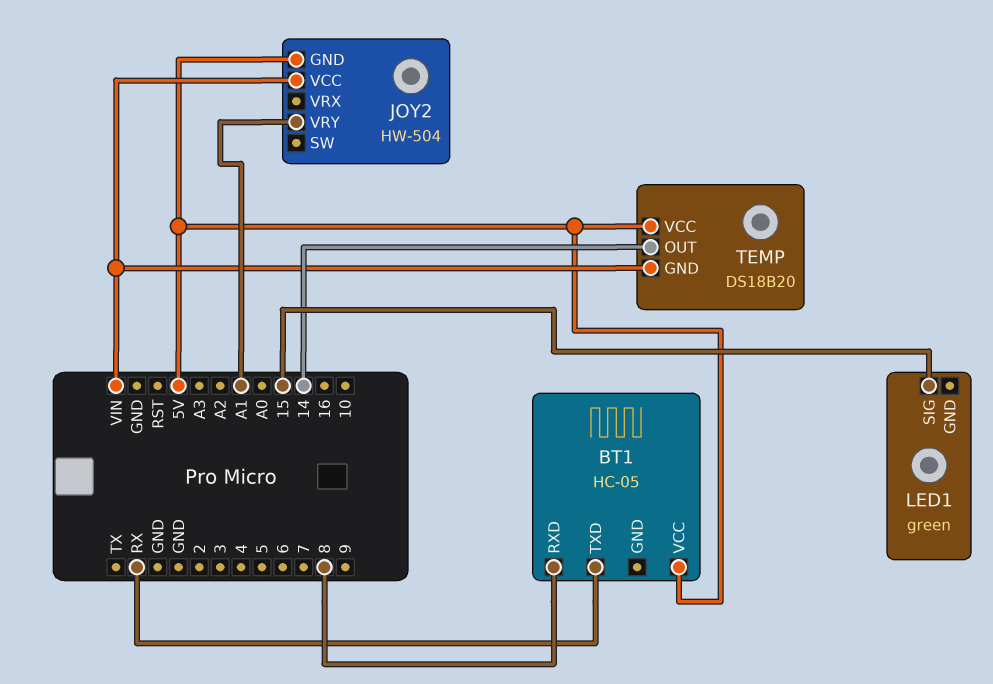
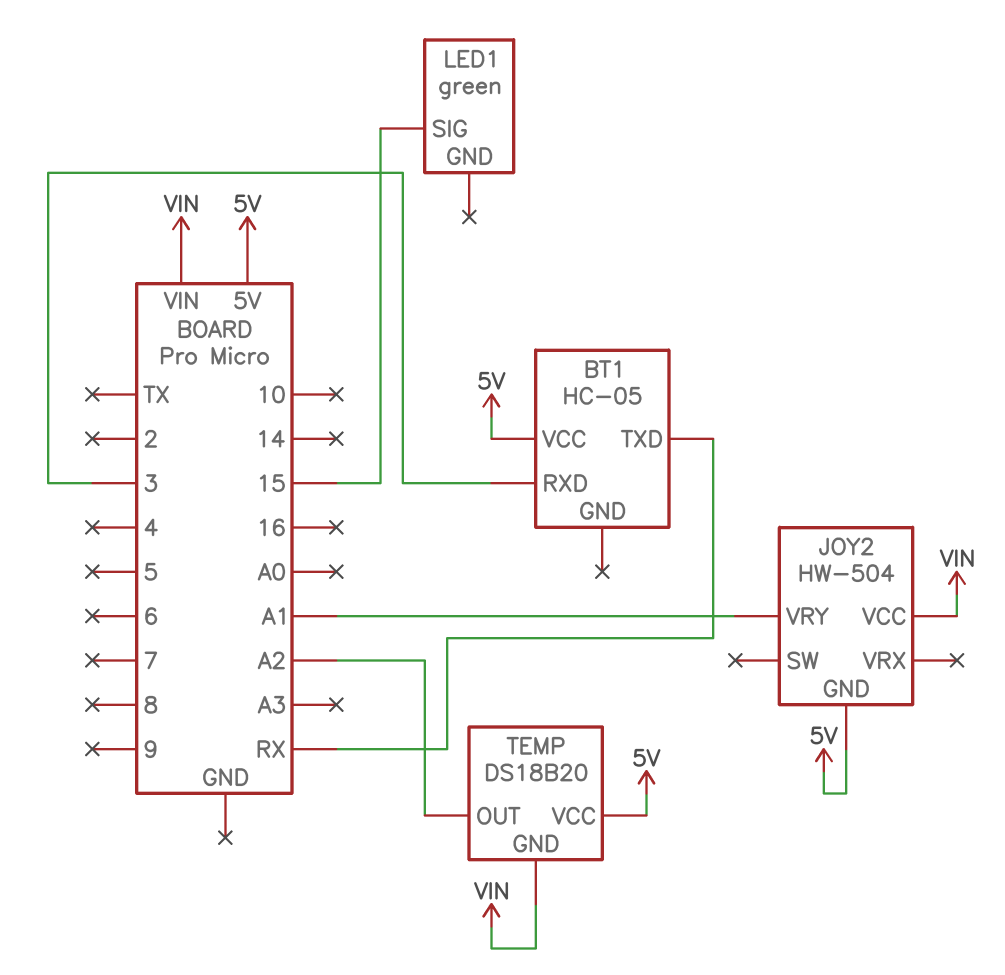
BT1 pin RXD: 8 -> 3
TEMP pin OUT: 14 -> A2

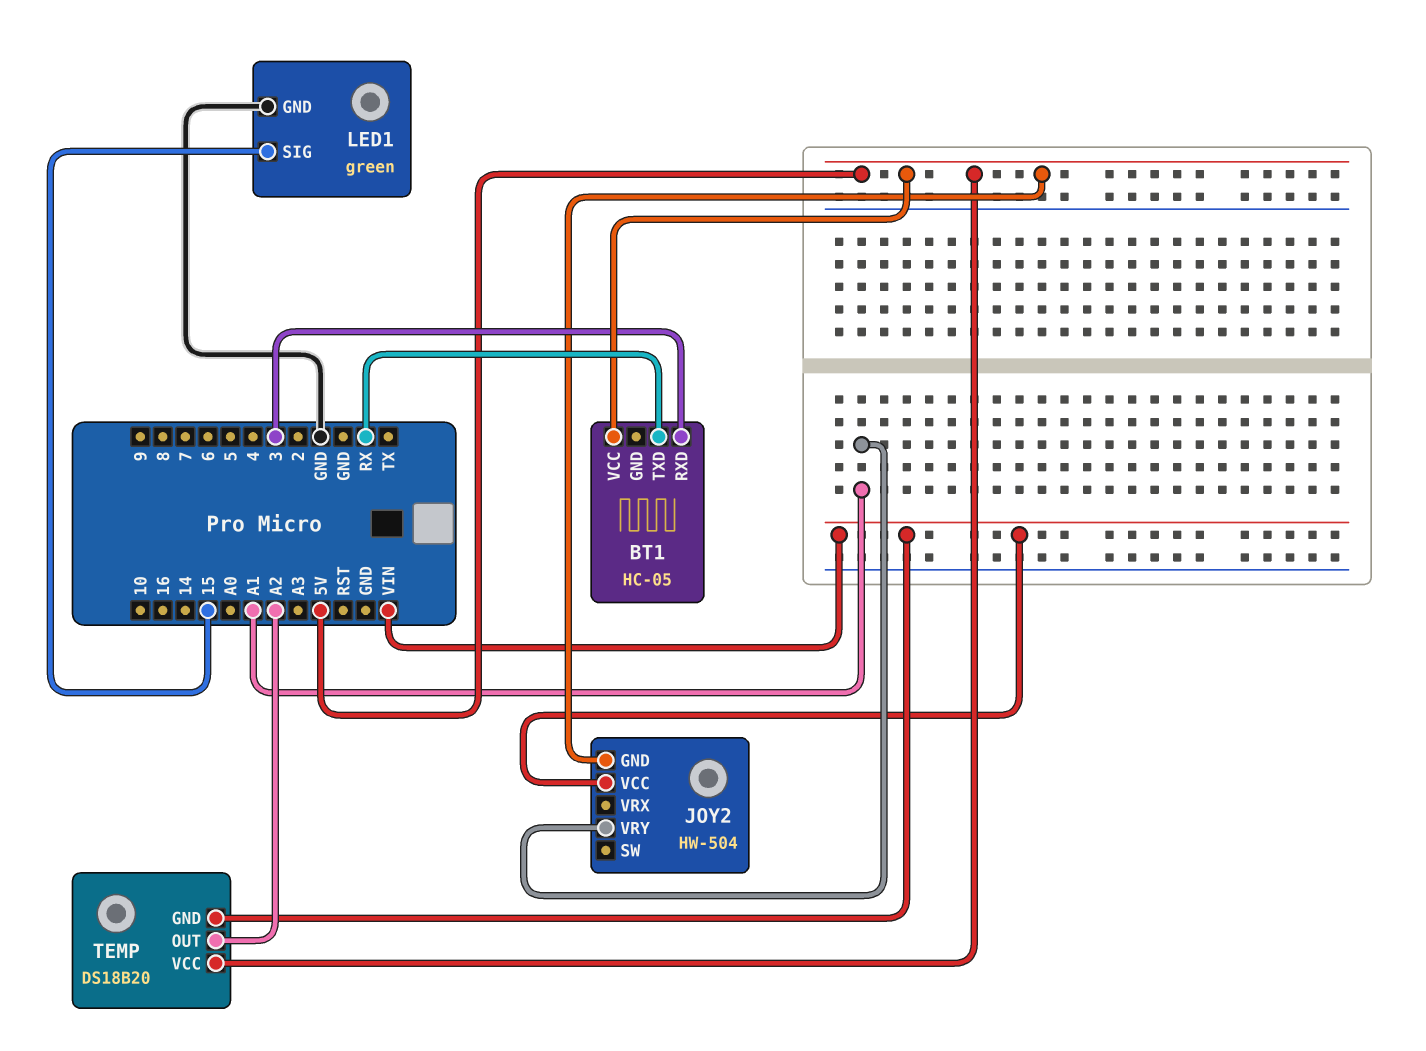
LED1 pin GND: none -> GND

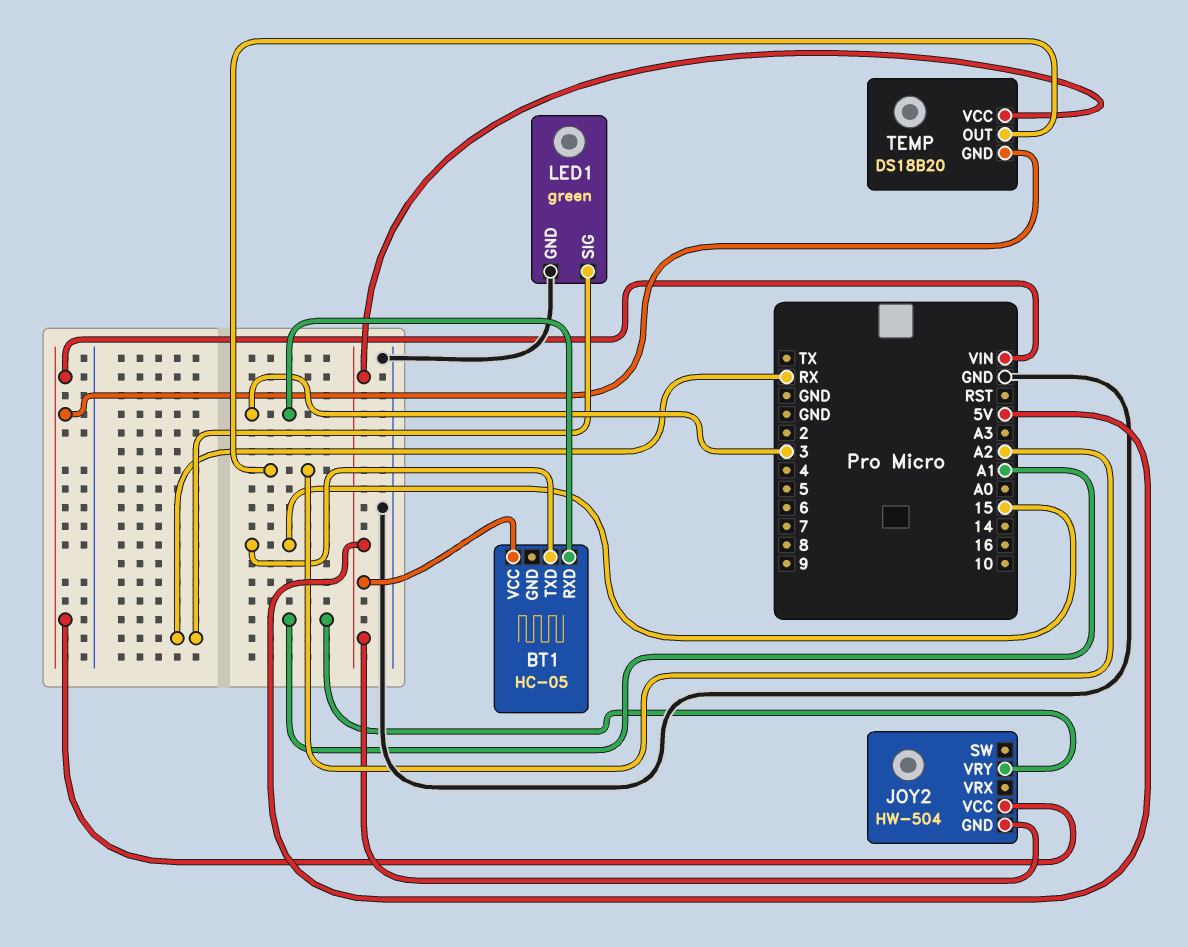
BT1 pin TXD: RX -> 15
LED1 pin SIG: 15 -> RX

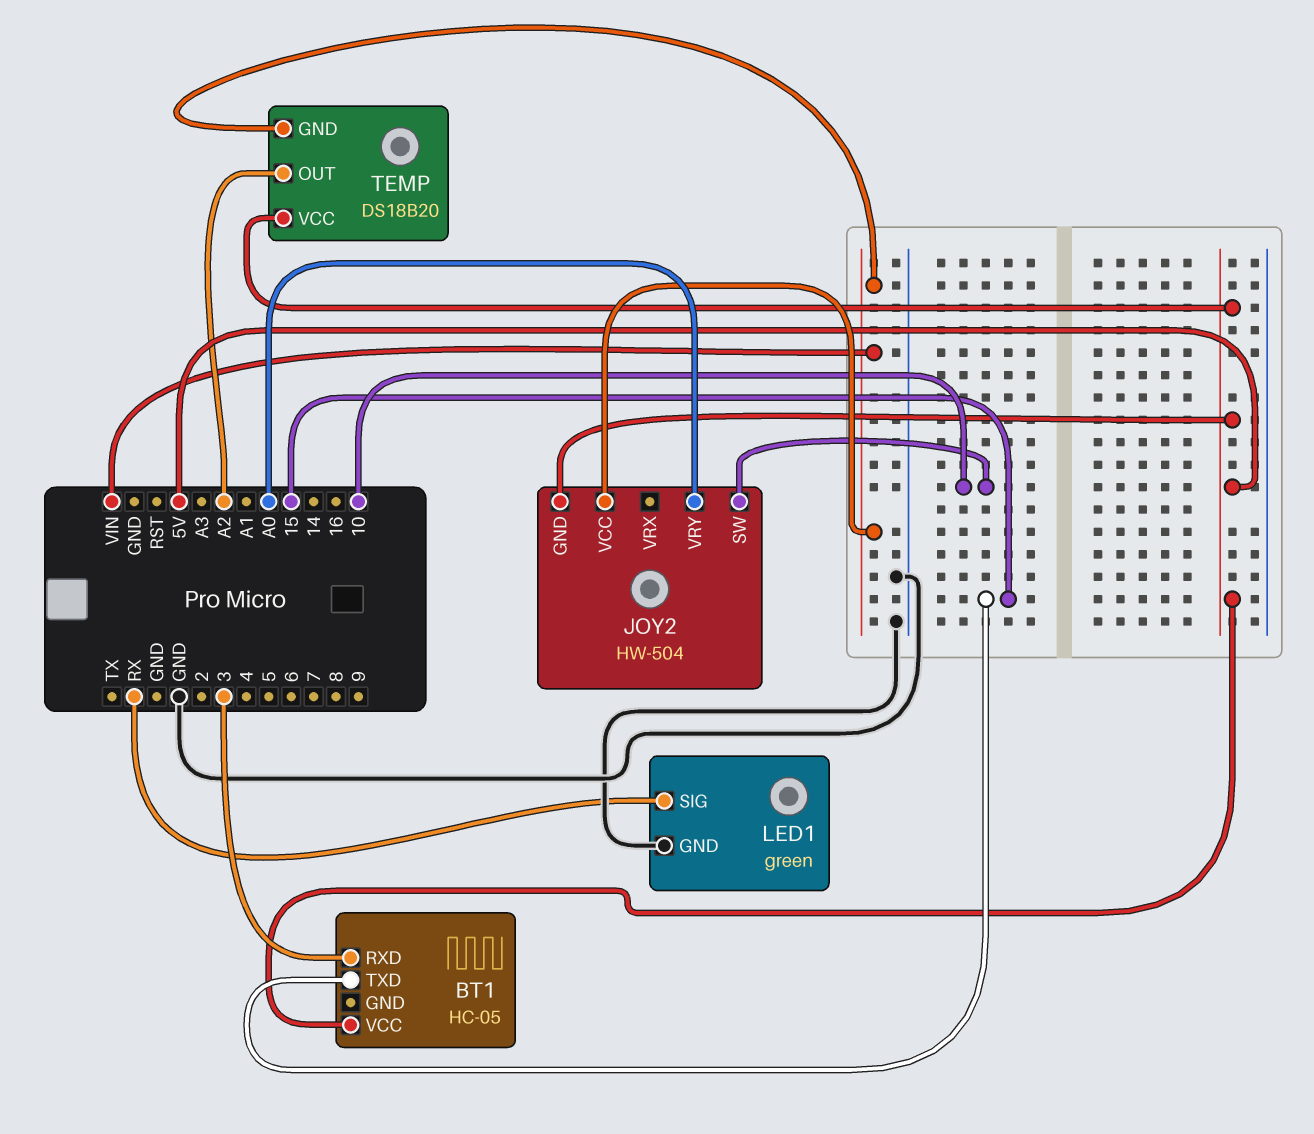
JOY2 pin SW: none -> 10
JOY2 pin VRY: A1 -> A0

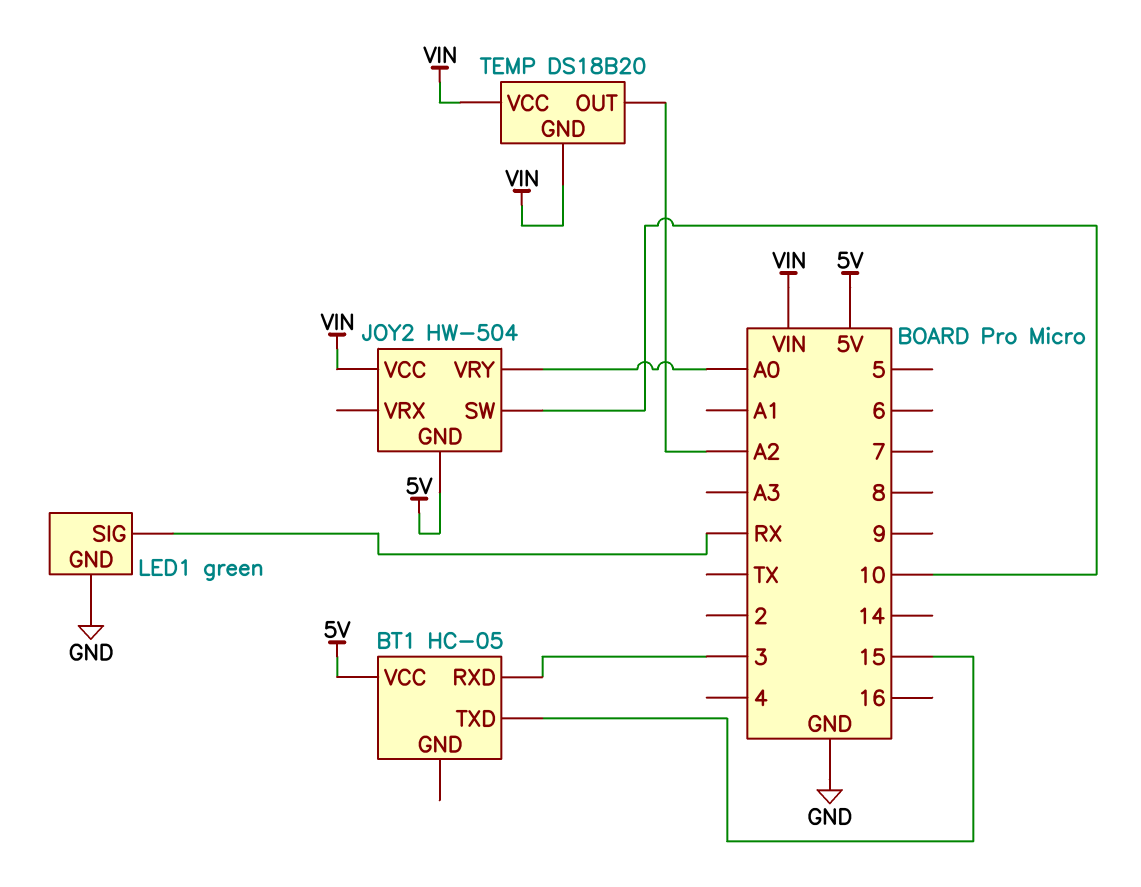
TEMP pin VCC: 5V -> VIN

